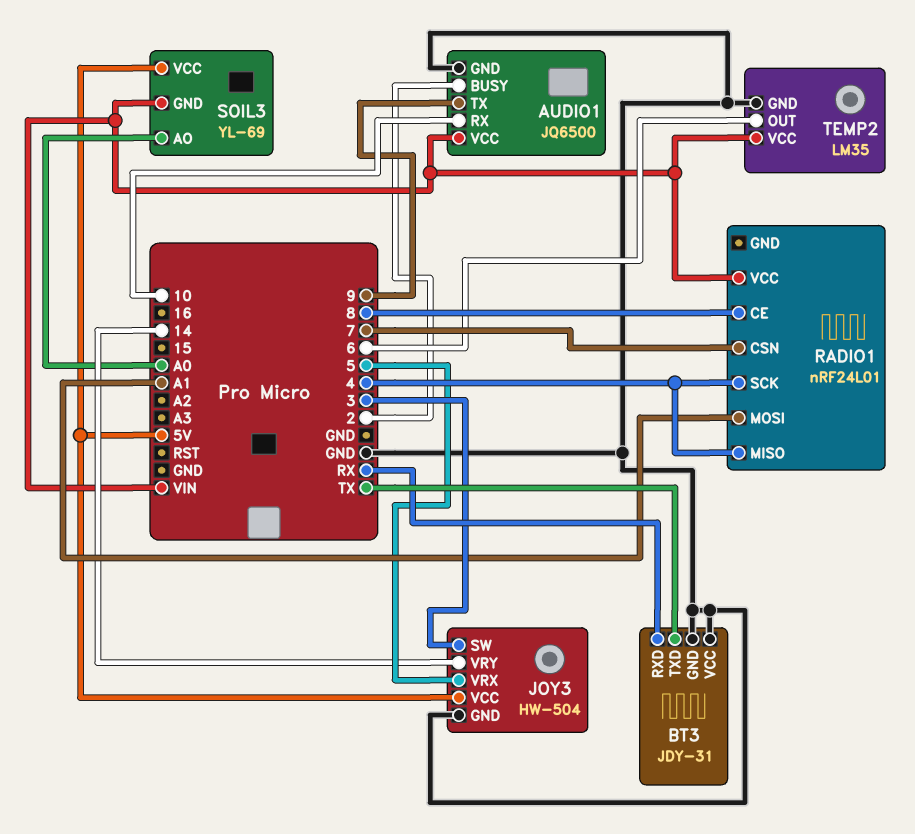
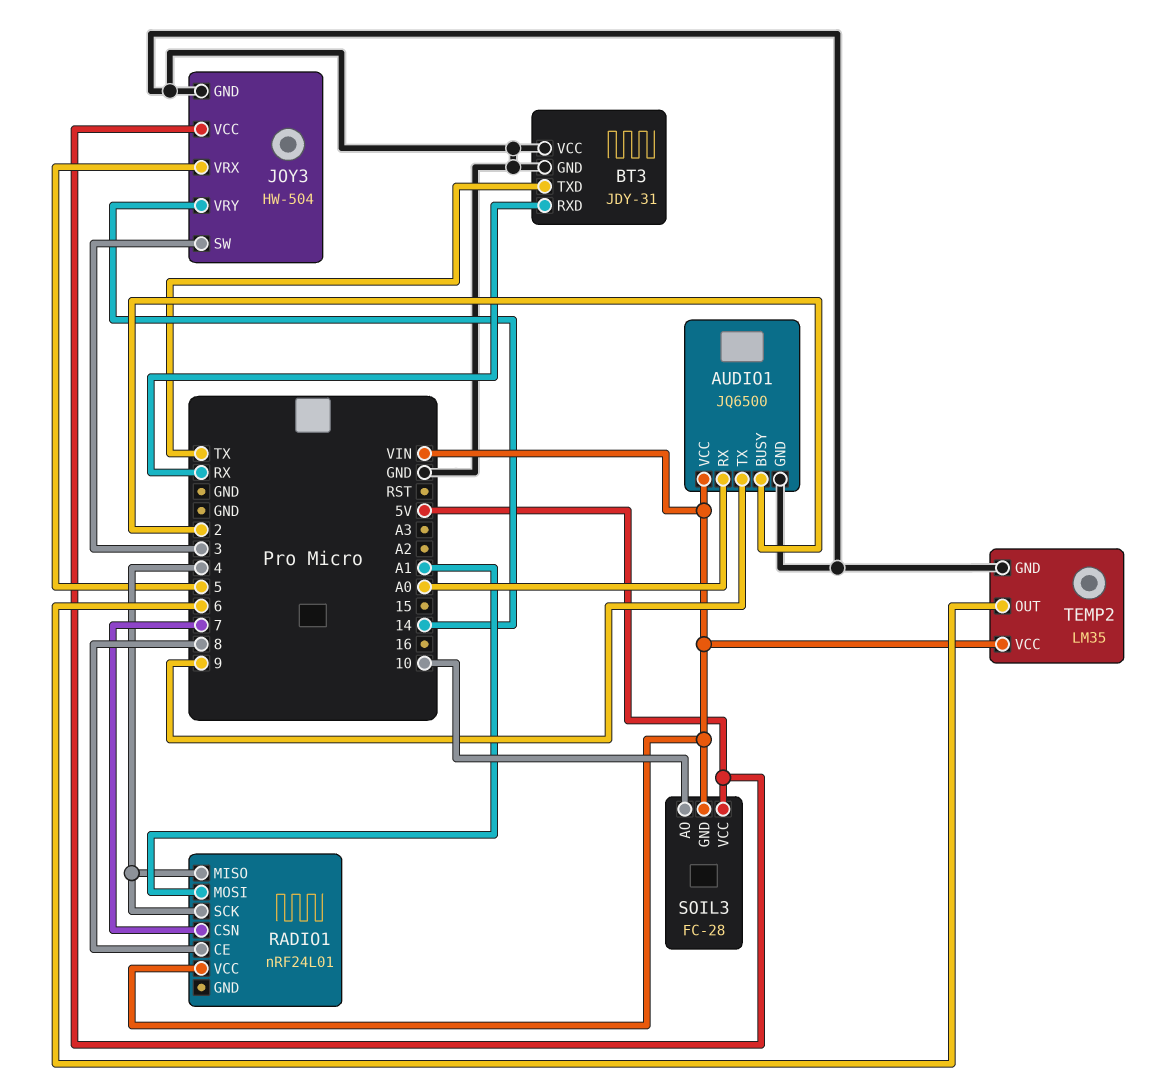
AUDIO1 pin RX: 10 -> A0
SOIL3: YL-69 -> FC-28
SOIL3 pin AO: A0 -> 10

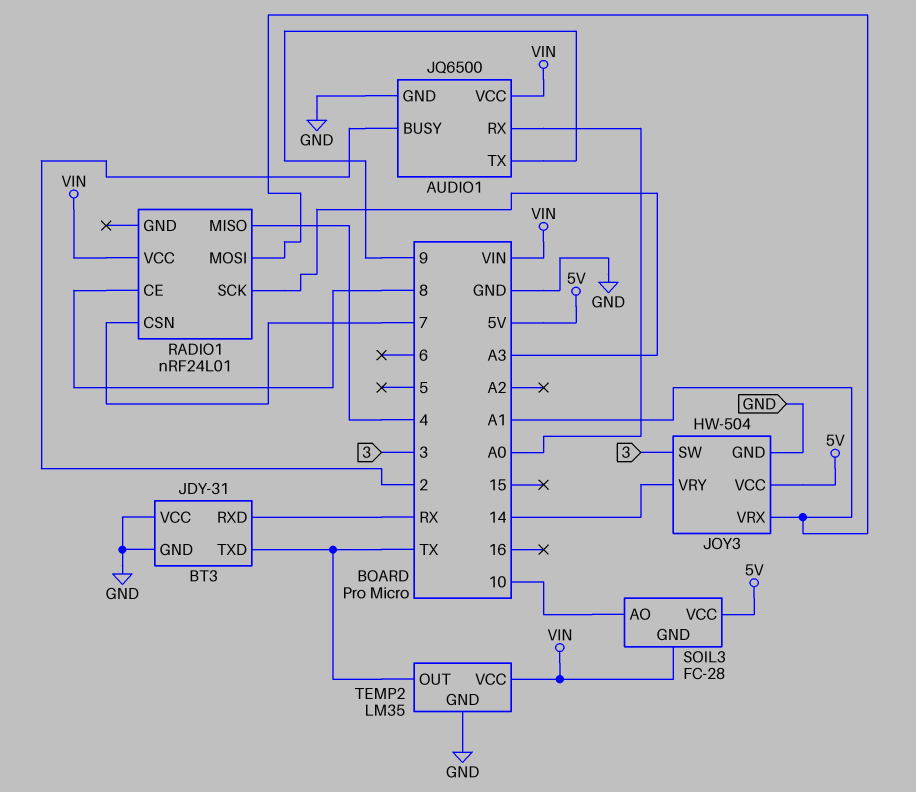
JOY3 pin VRX: 5 -> A1
RADIO1 pin SCK: 4 -> A3
TEMP2 pin OUT: 6 -> TX

